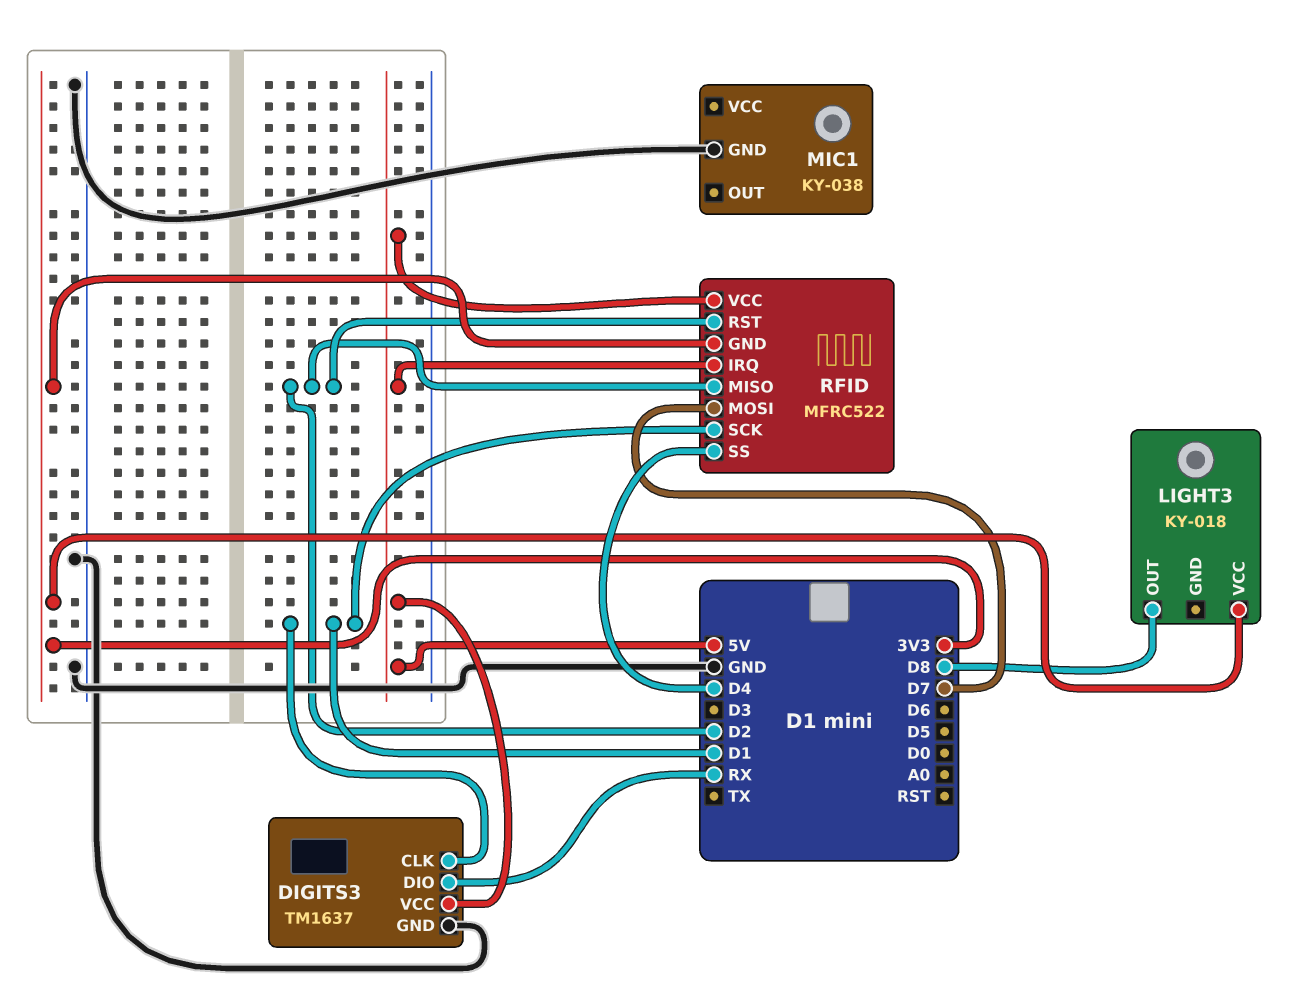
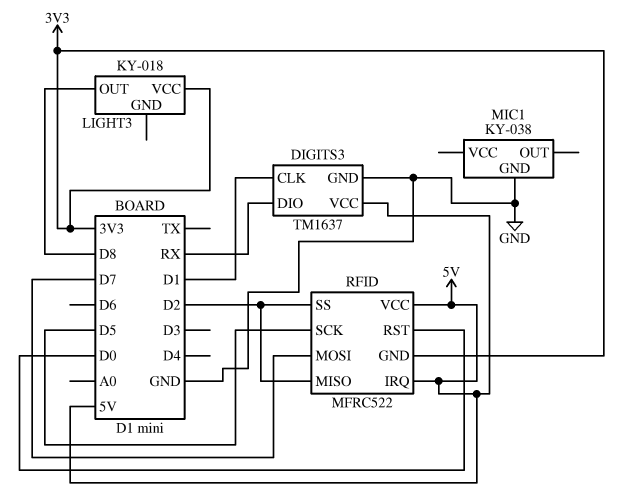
RFID pin RST: D2 -> D0
RFID pin SCK: D1 -> D5
RFID pin SS: D4 -> D2

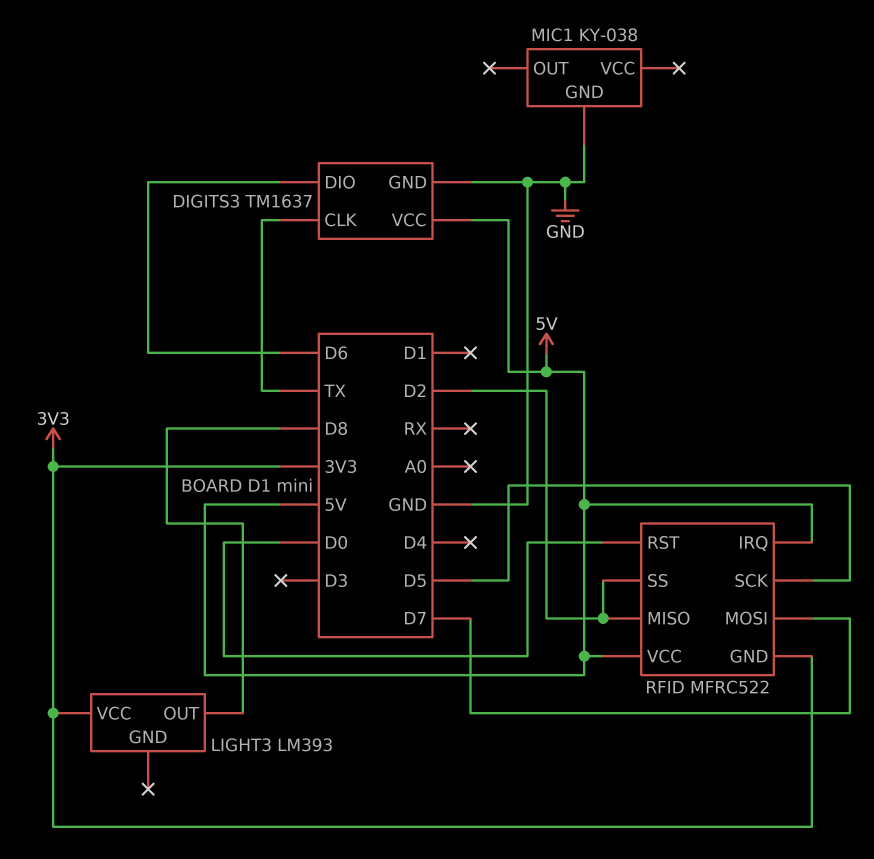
DIGITS3 pin CLK: D1 -> TX
DIGITS3 pin DIO: RX -> D6
LIGHT3: KY-018 -> LM393

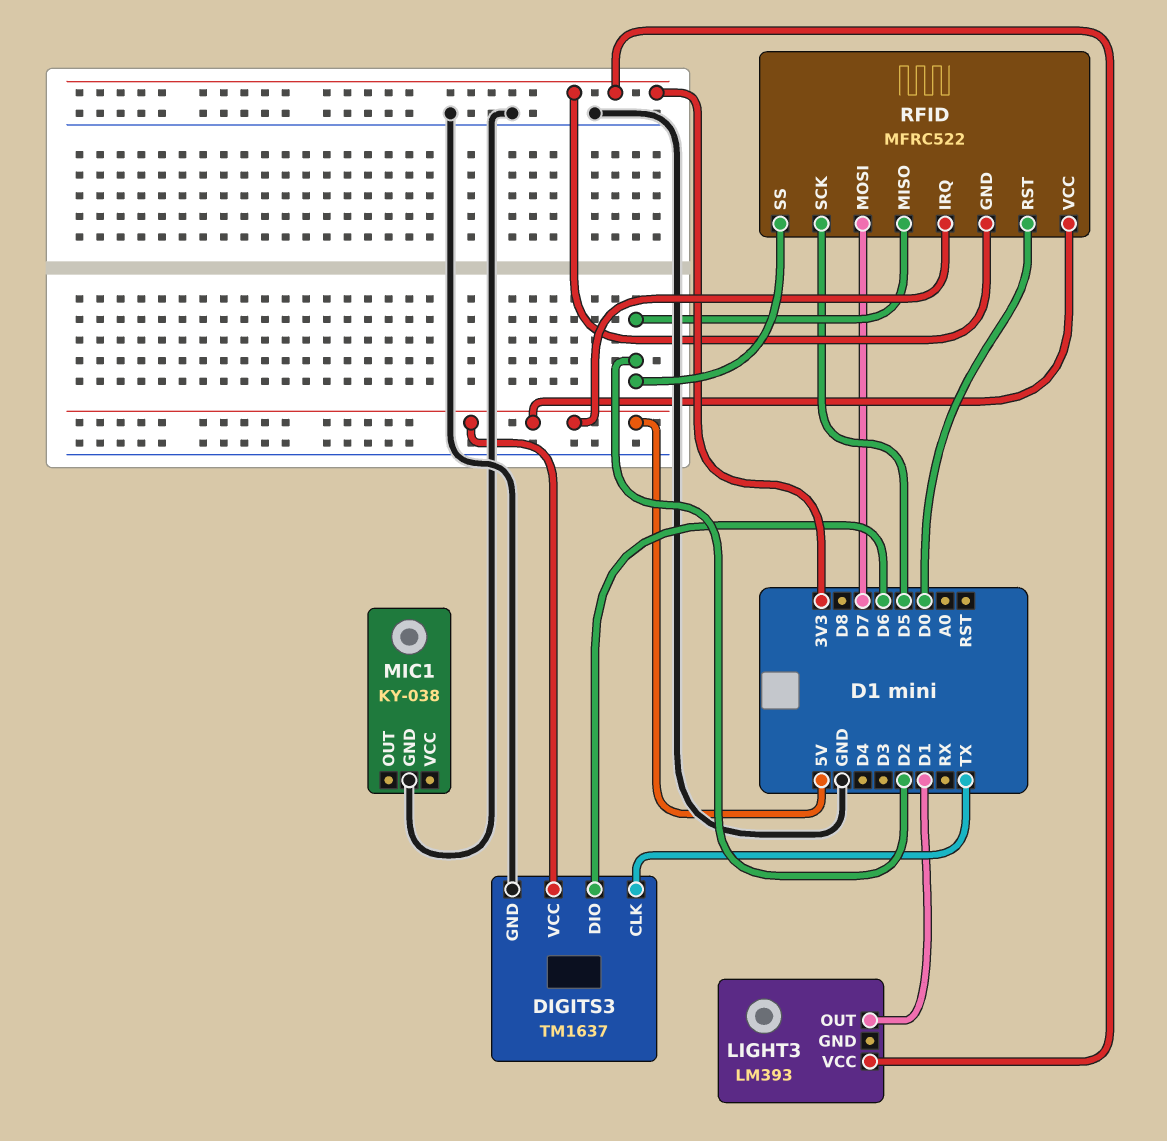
LIGHT3 pin OUT: D8 -> D1

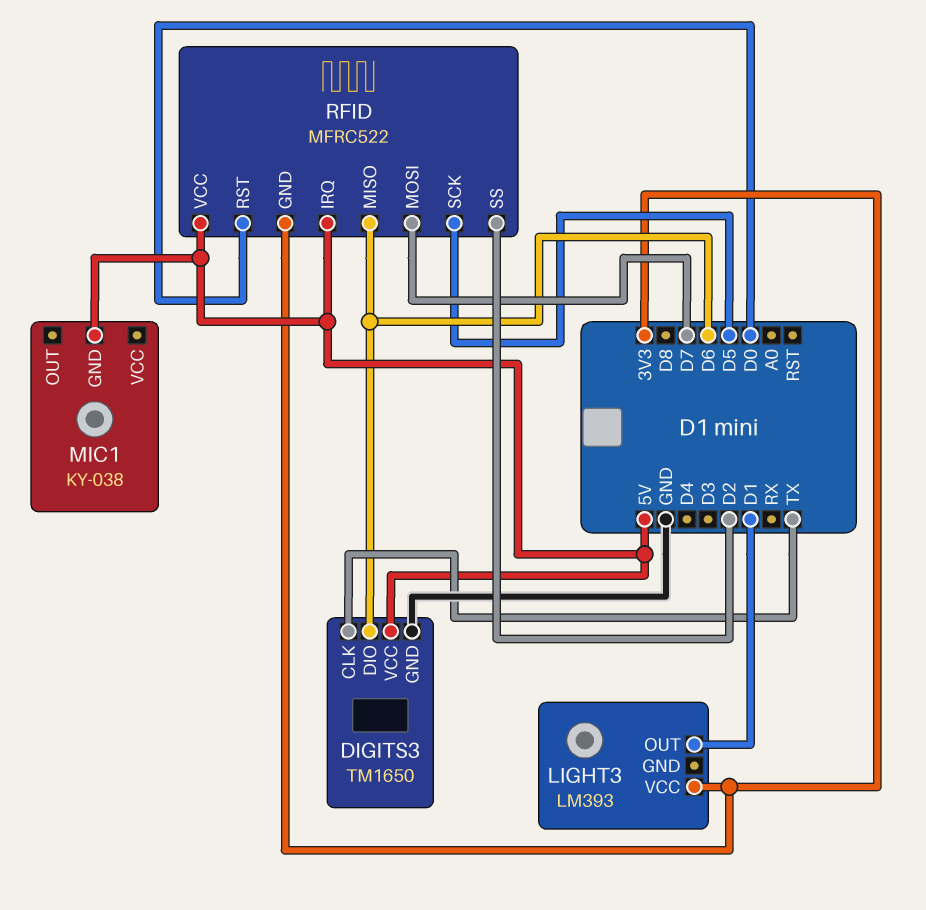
DIGITS3: TM1637 -> TM1650
MIC1 pin GND: GND -> 5V
RFID pin MISO: D2 -> D6

